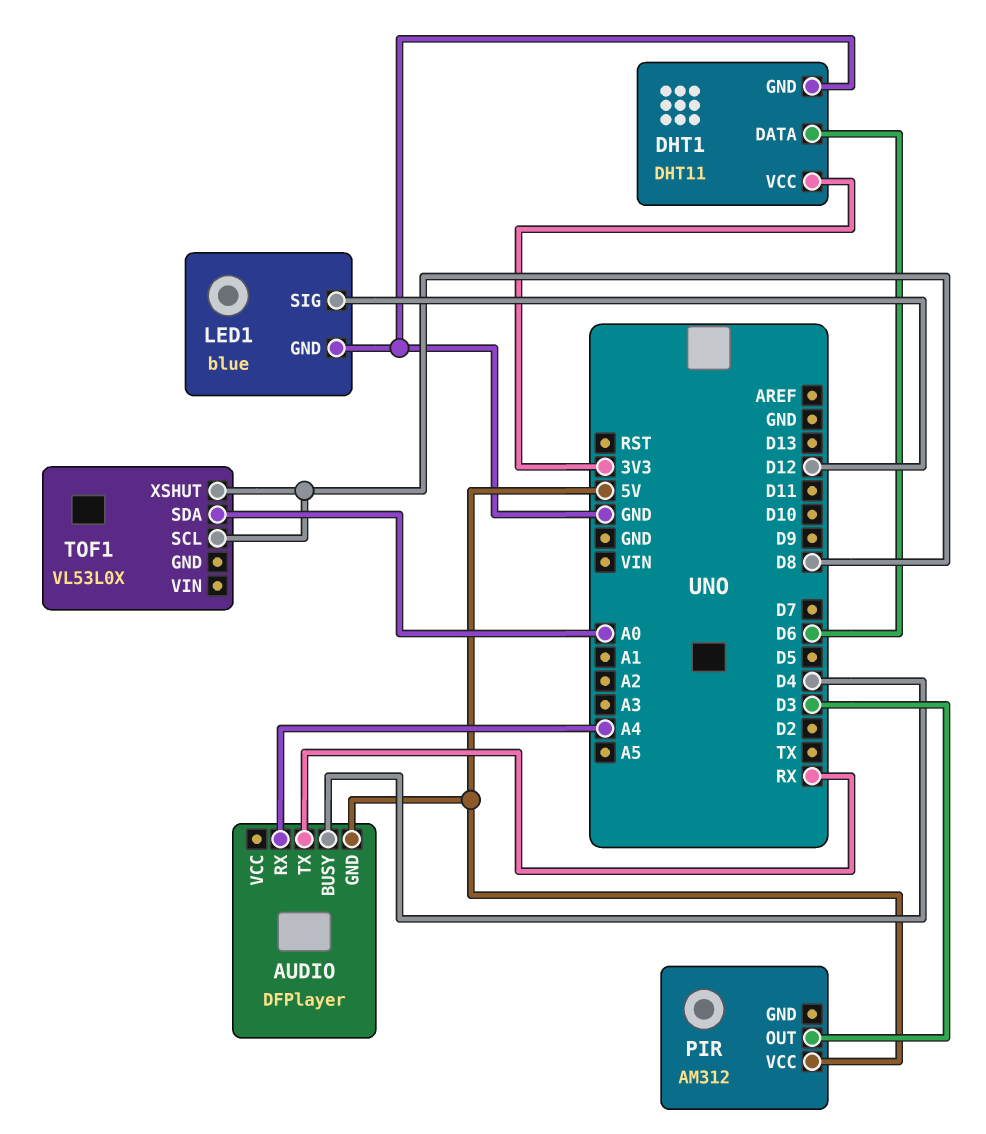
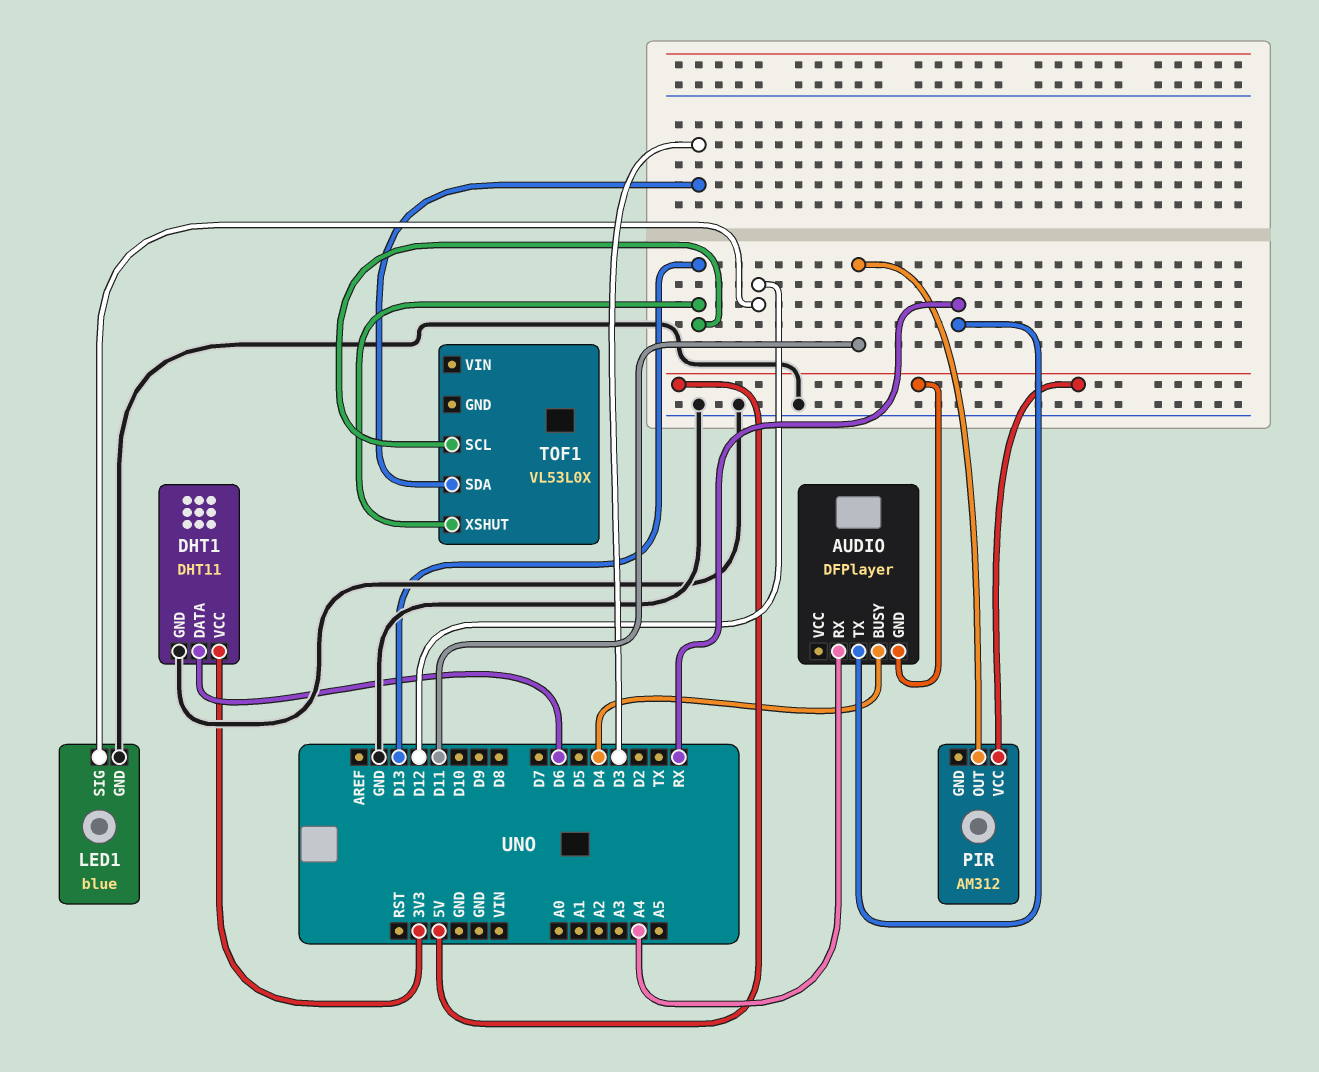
PIR pin OUT: D3 -> D11
TOF1 pin SCL: D8 -> D13
TOF1 pin SDA: A0 -> D3
TOF1 pin XSHUT: D8 -> D13

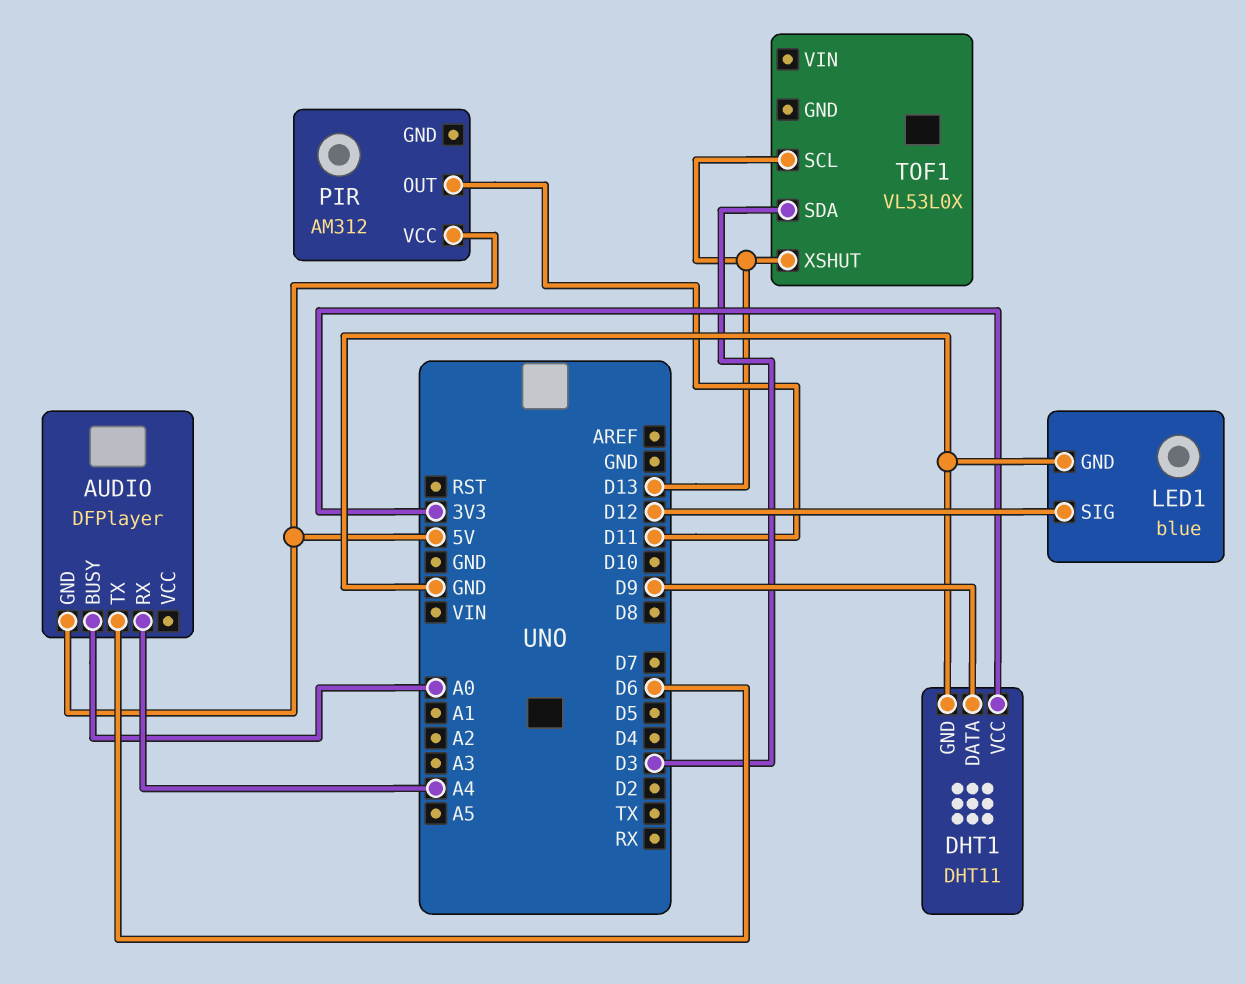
AUDIO pin BUSY: D4 -> A0
AUDIO pin TX: RX -> D6
DHT1 pin DATA: D6 -> D9

